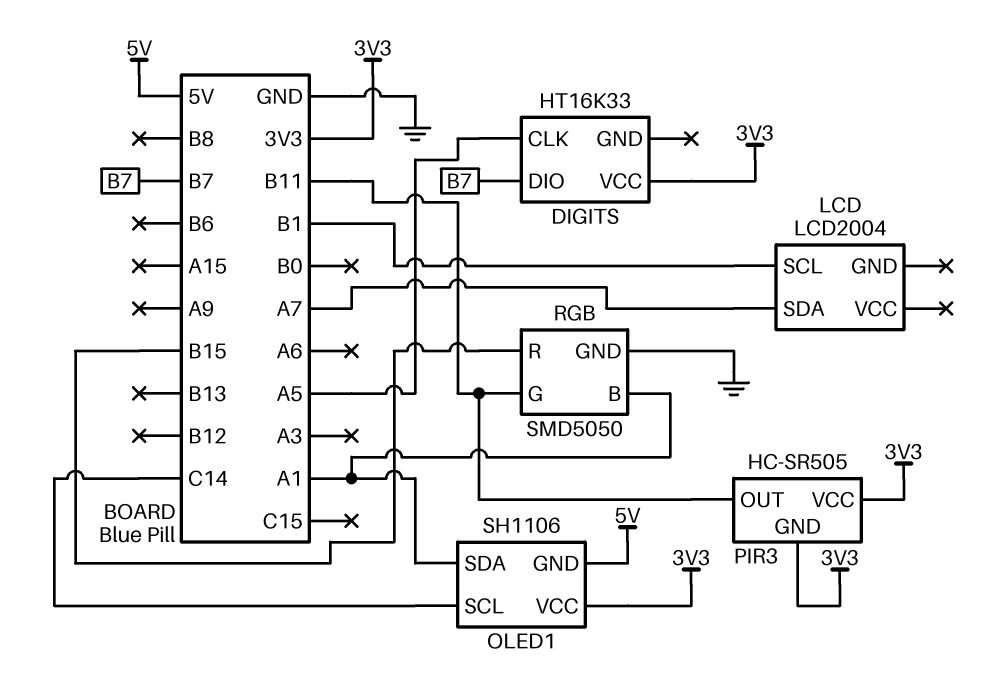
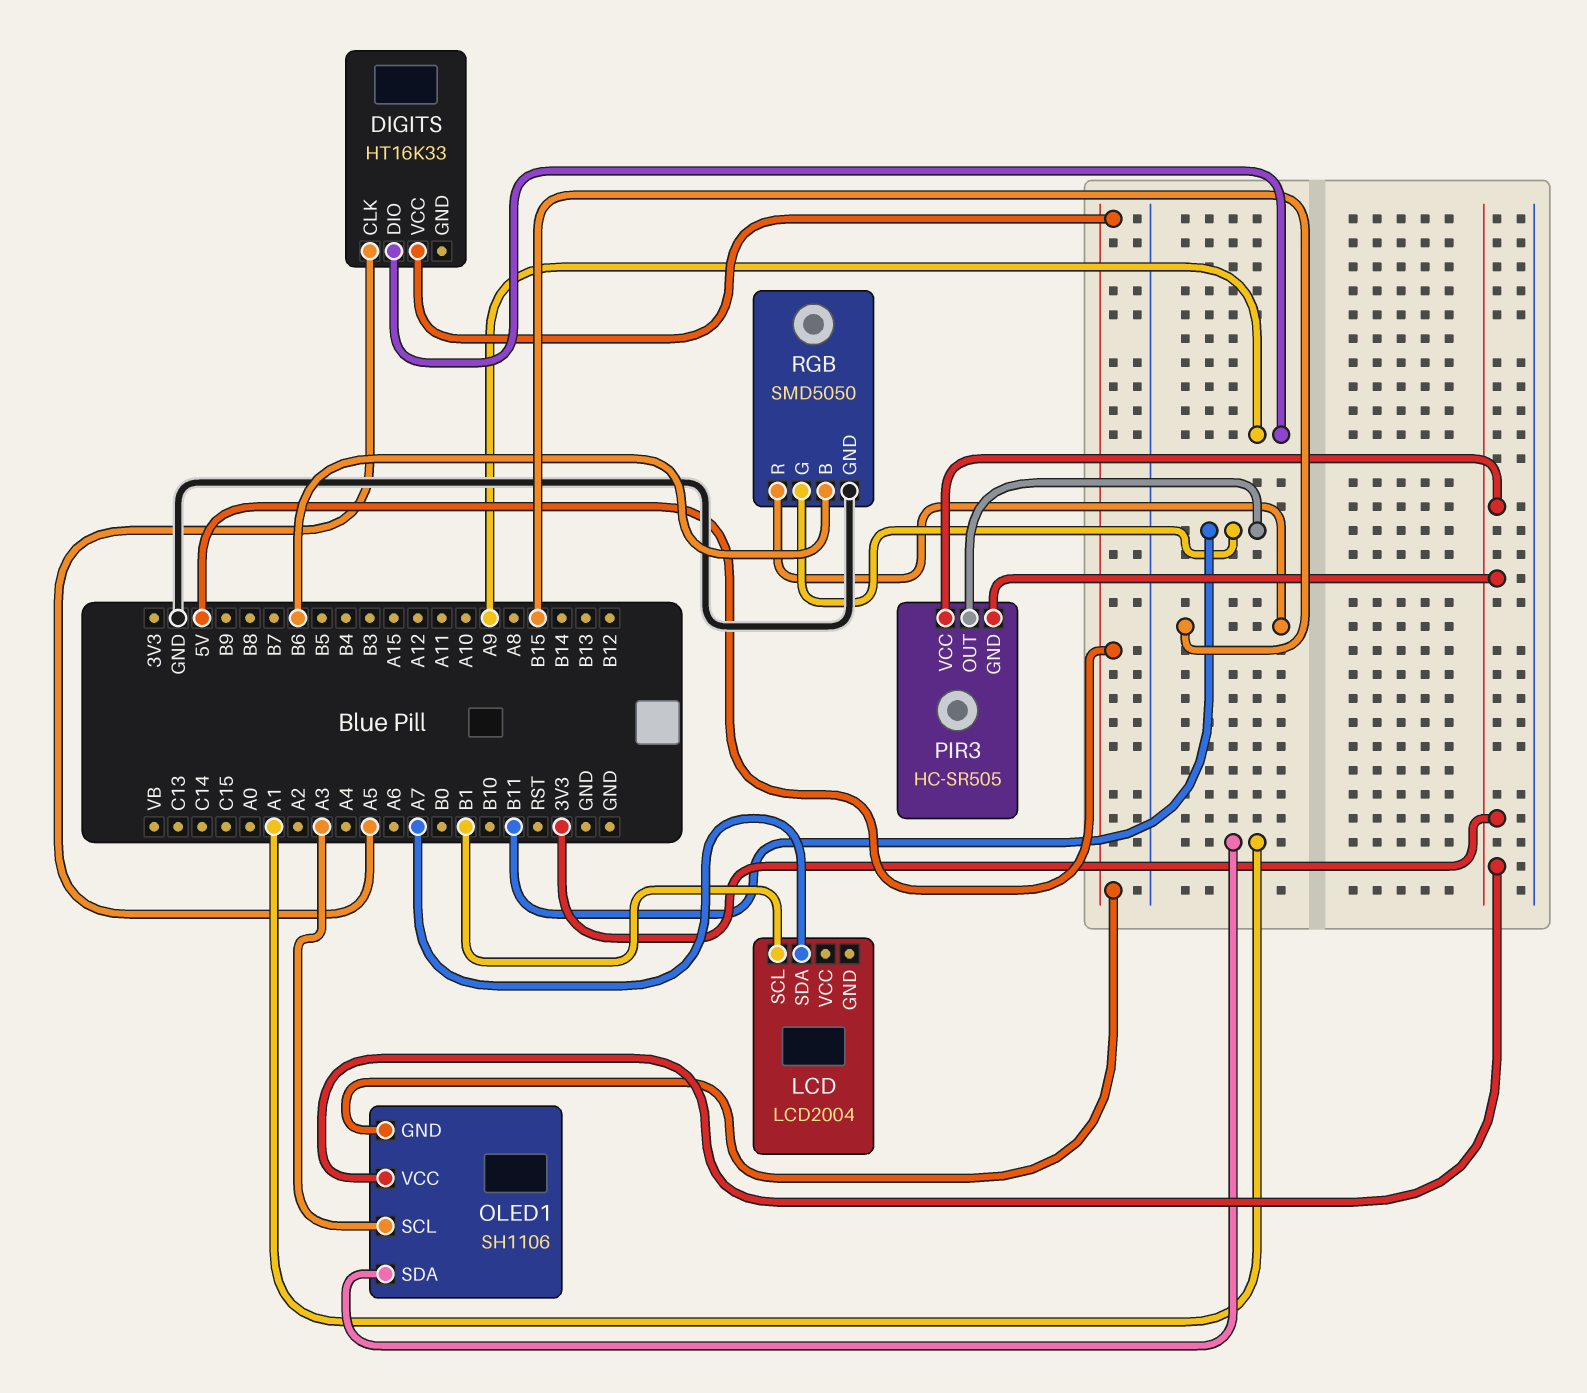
DIGITS pin DIO: B7 -> A9
DIGITS pin VCC: 3V3 -> 5V
OLED1 pin SCL: C14 -> A3
RGB pin B: A1 -> B6

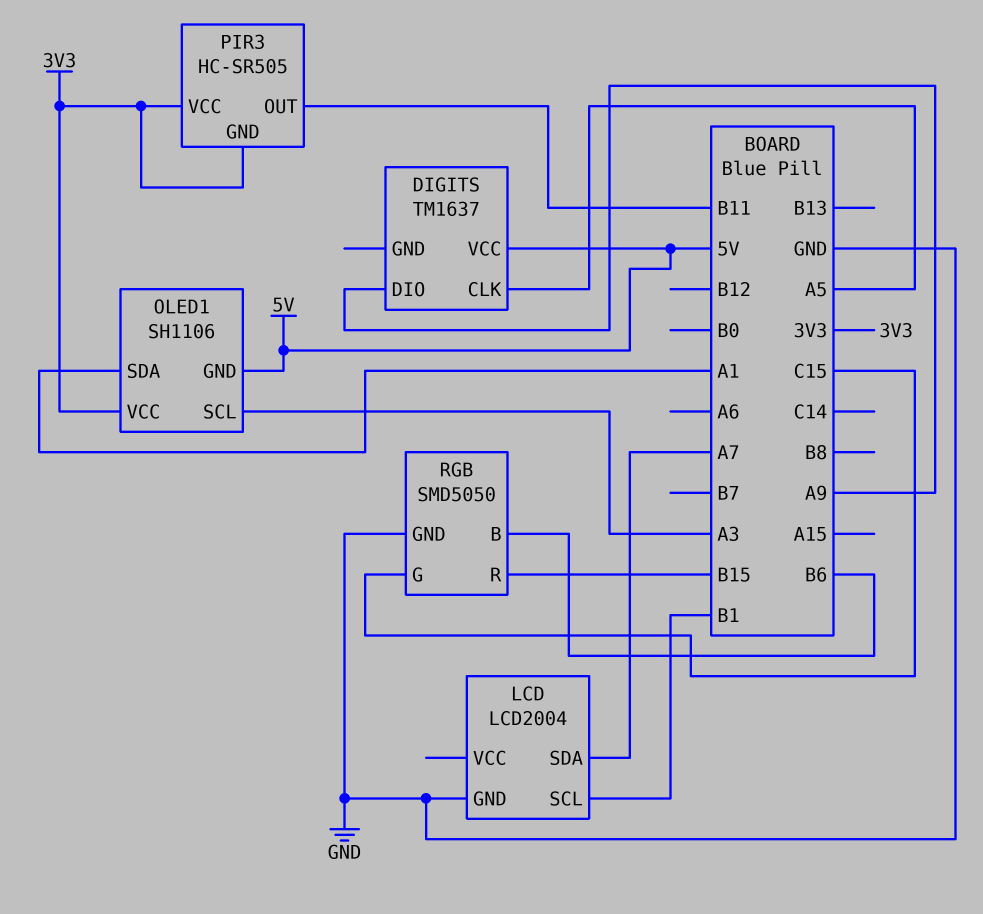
DIGITS: HT16K33 -> TM1637
LCD pin GND: none -> GND
RGB pin G: B11 -> C15

